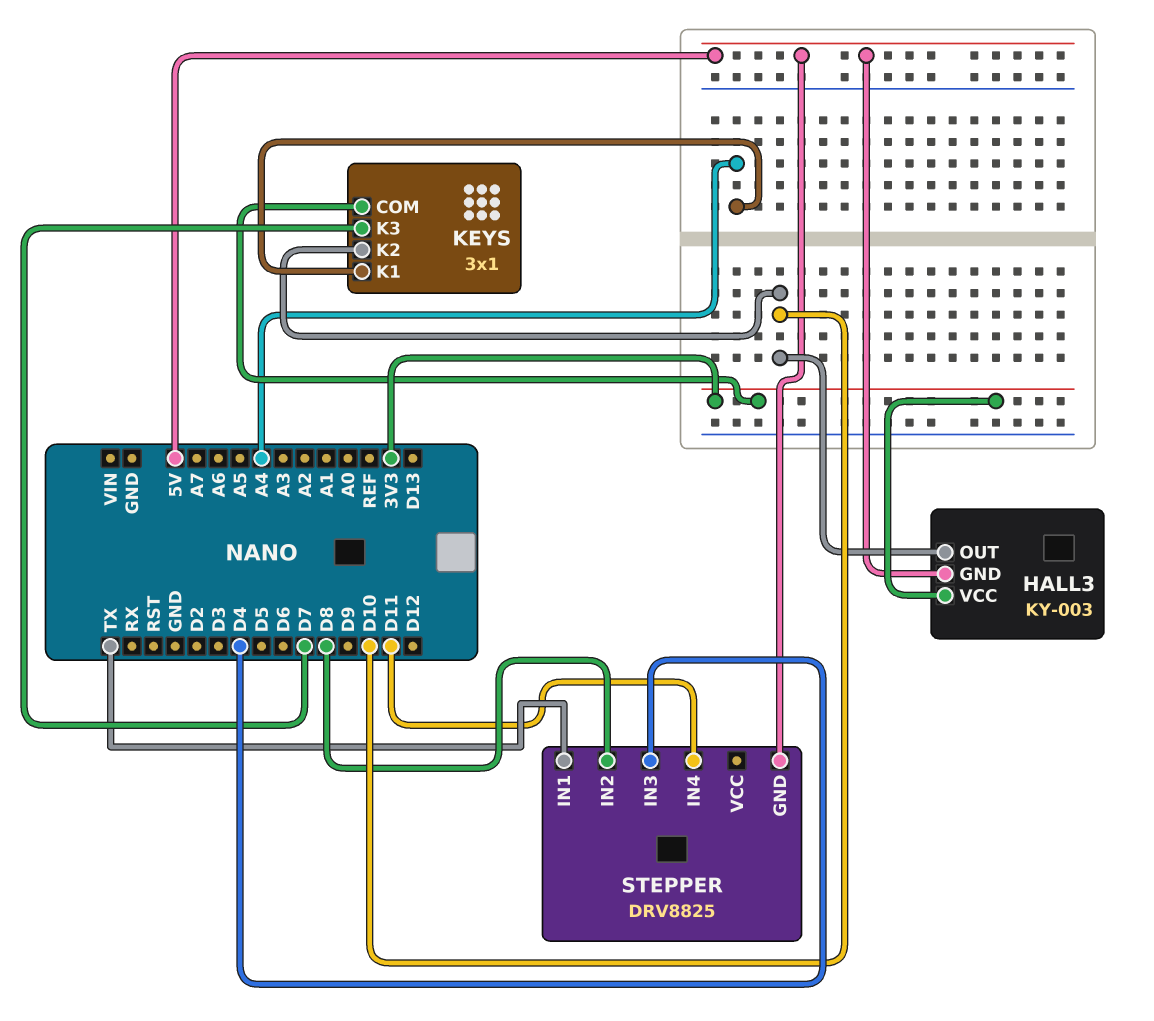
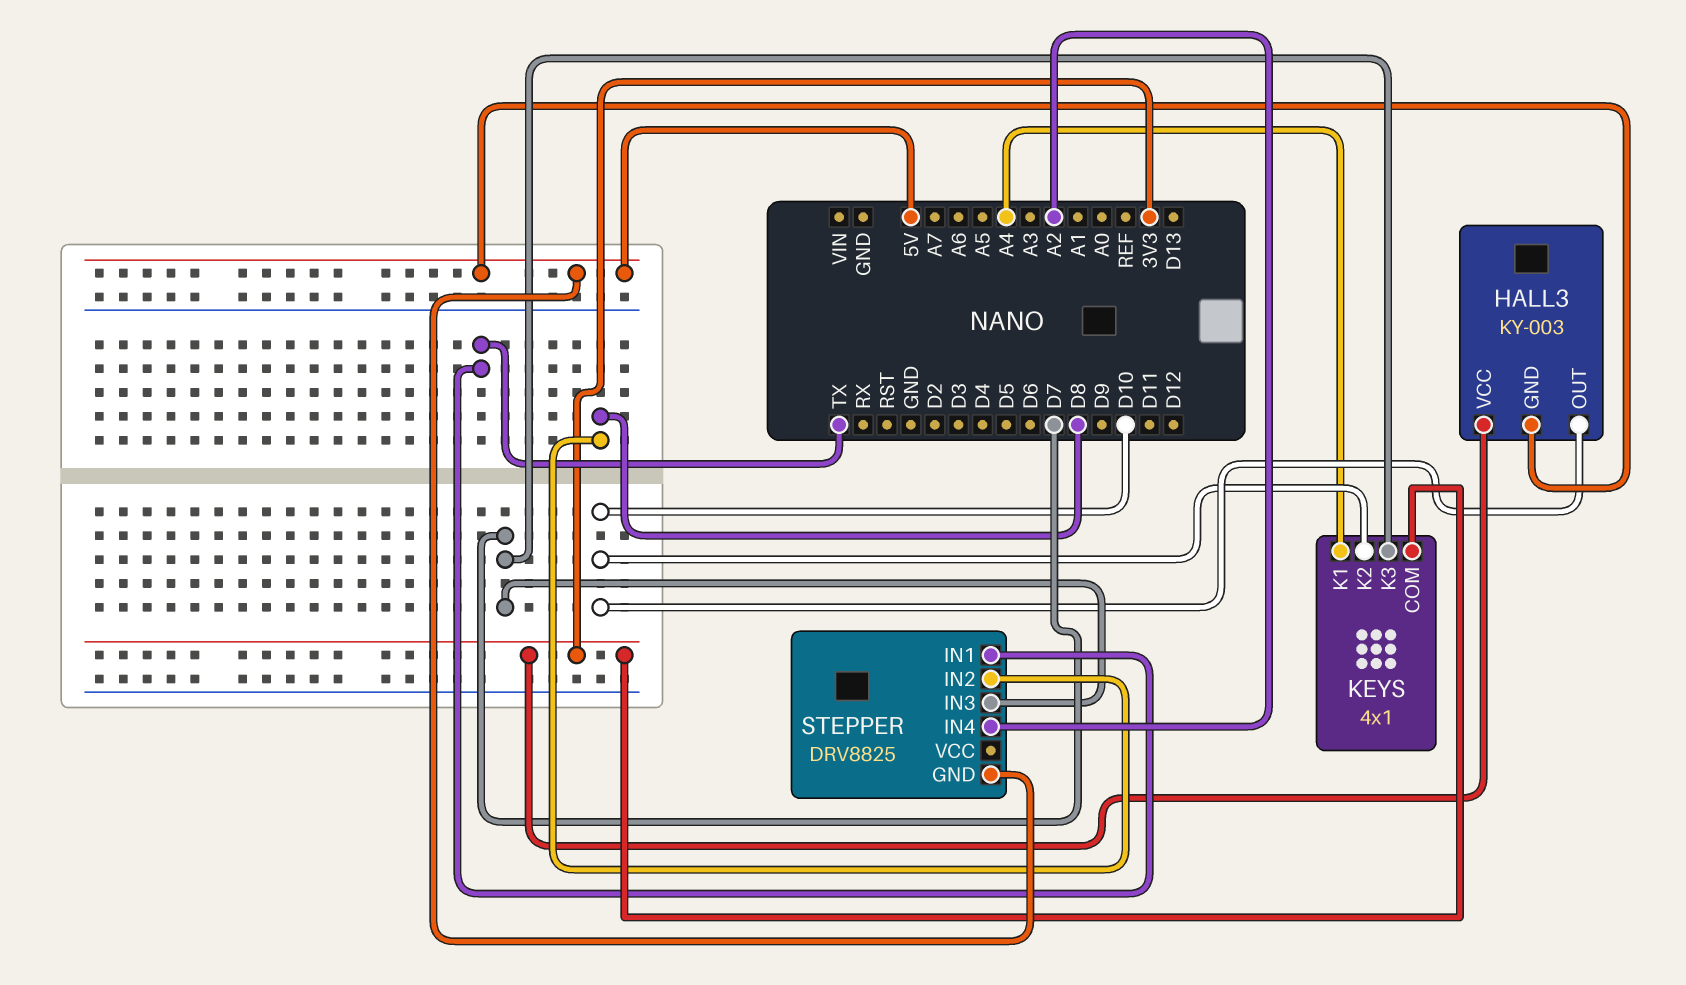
KEYS: 3x1 -> 4x1
STEPPER pin IN3: D4 -> D7
STEPPER pin IN4: D11 -> A2

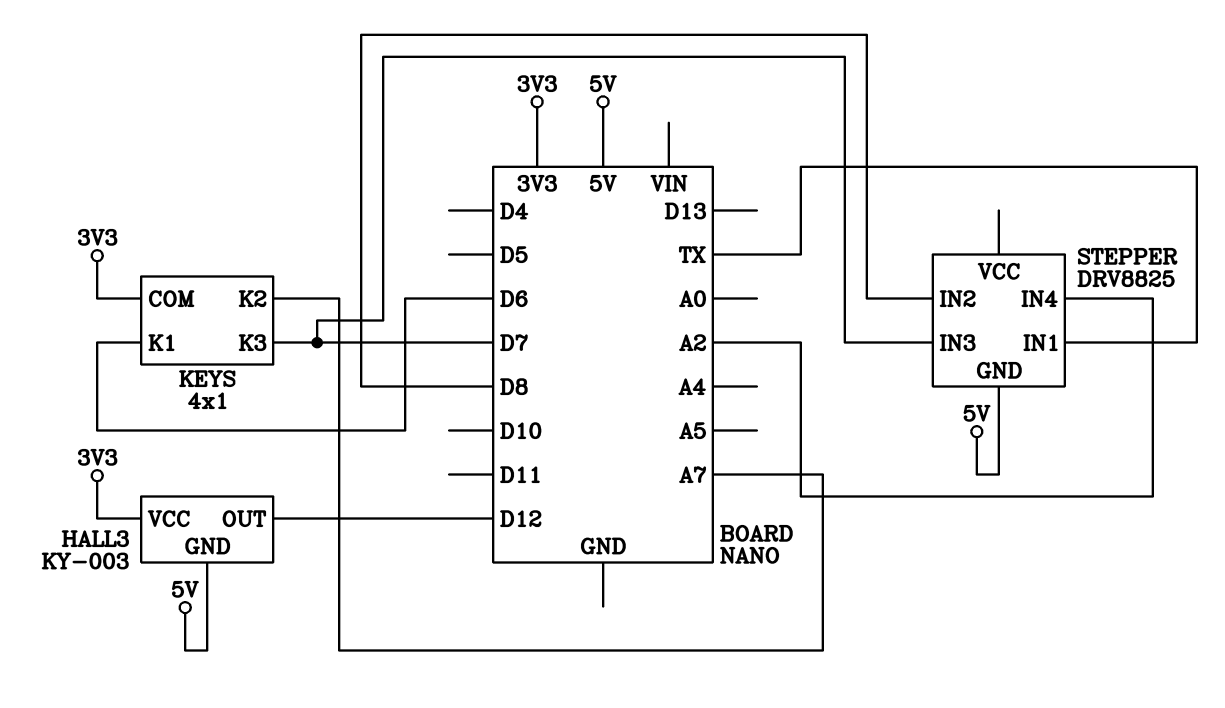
HALL3 pin OUT: D10 -> D12
KEYS pin K1: A4 -> D6
KEYS pin K2: D10 -> A7

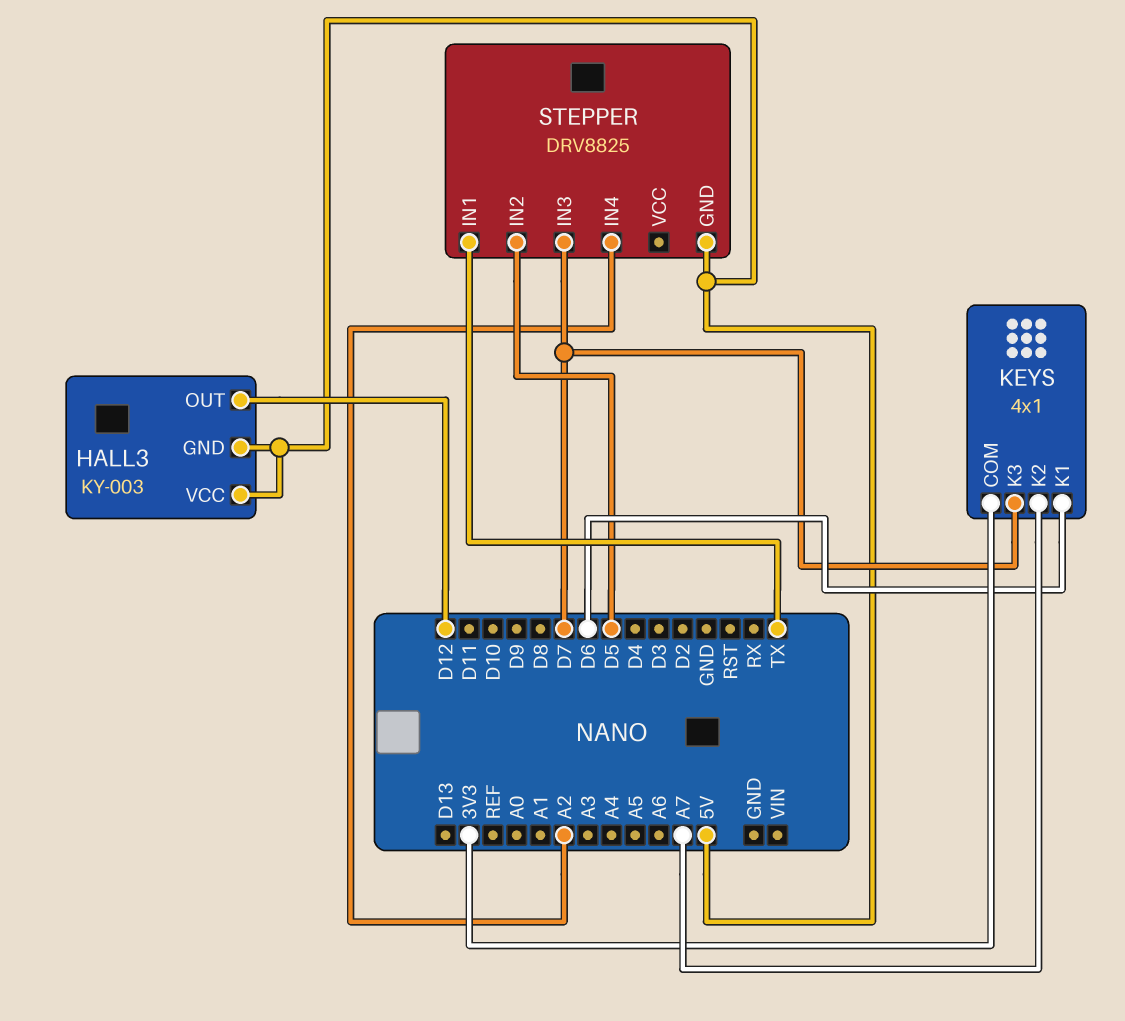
HALL3 pin VCC: 3V3 -> 5V
STEPPER pin IN2: D8 -> D5

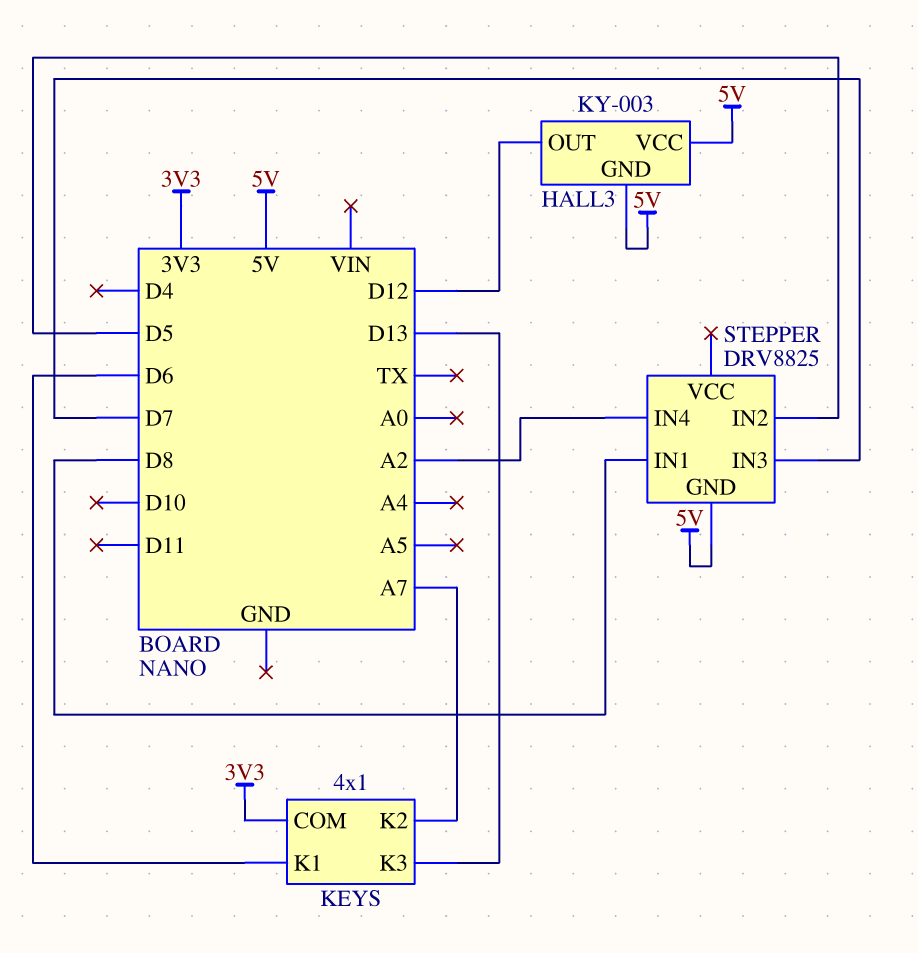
KEYS pin K3: D7 -> D13
STEPPER pin IN1: TX -> D8

